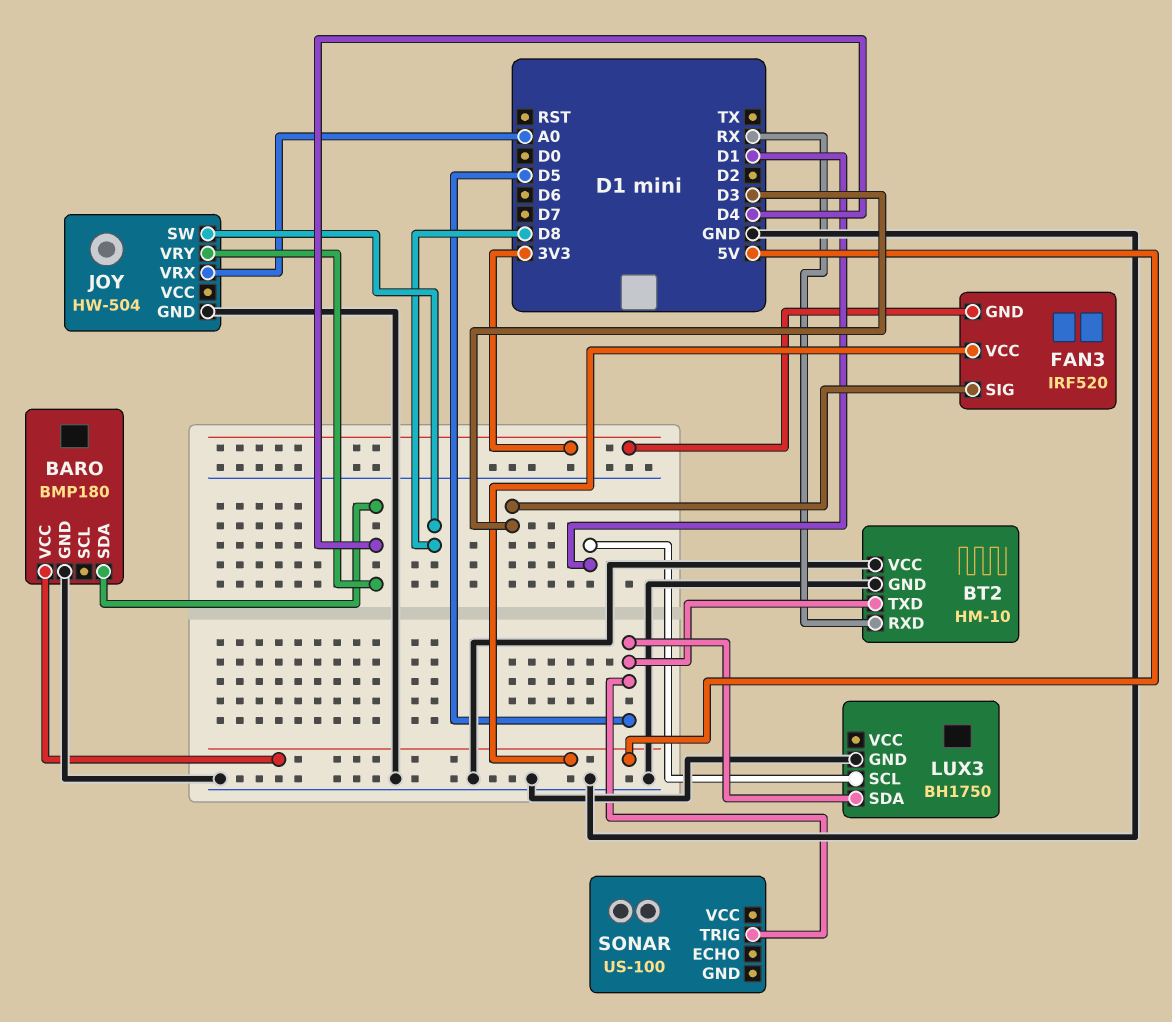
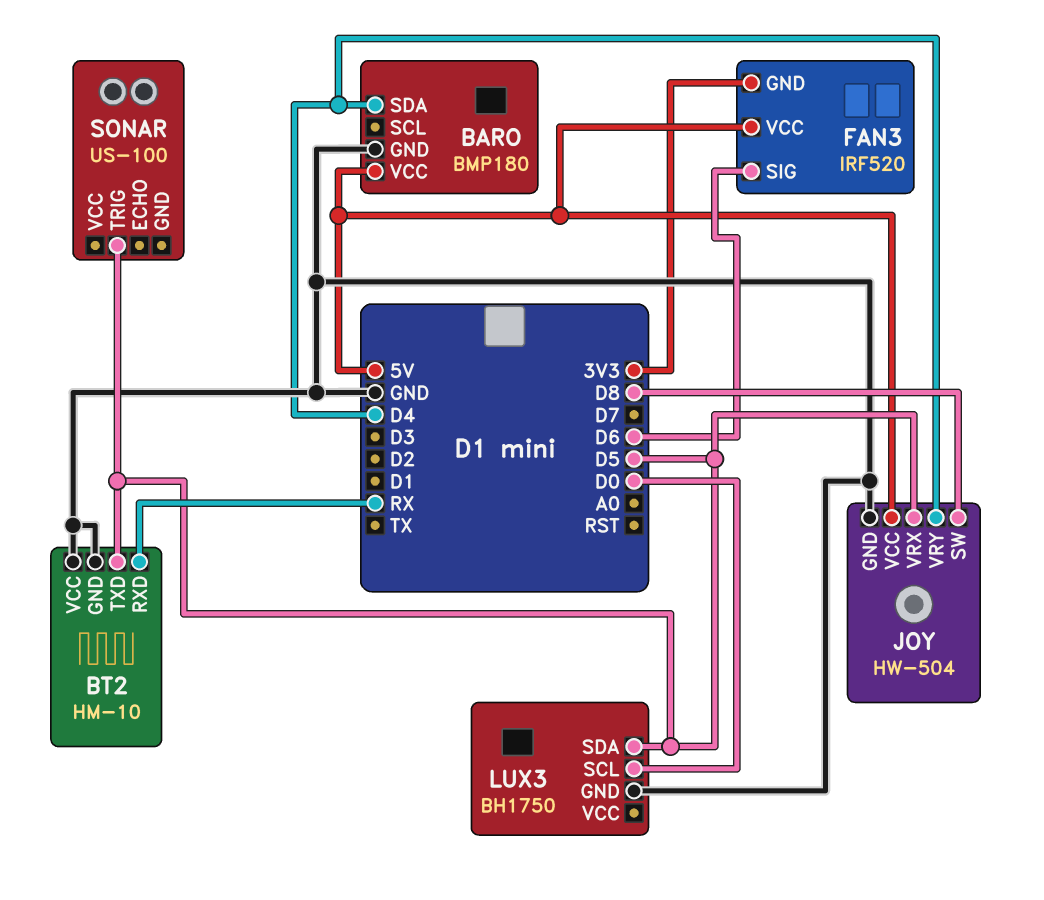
FAN3 pin SIG: D3 -> D6
JOY pin VCC: none -> 5V
JOY pin VRX: A0 -> D5
LUX3 pin SCL: D1 -> D0

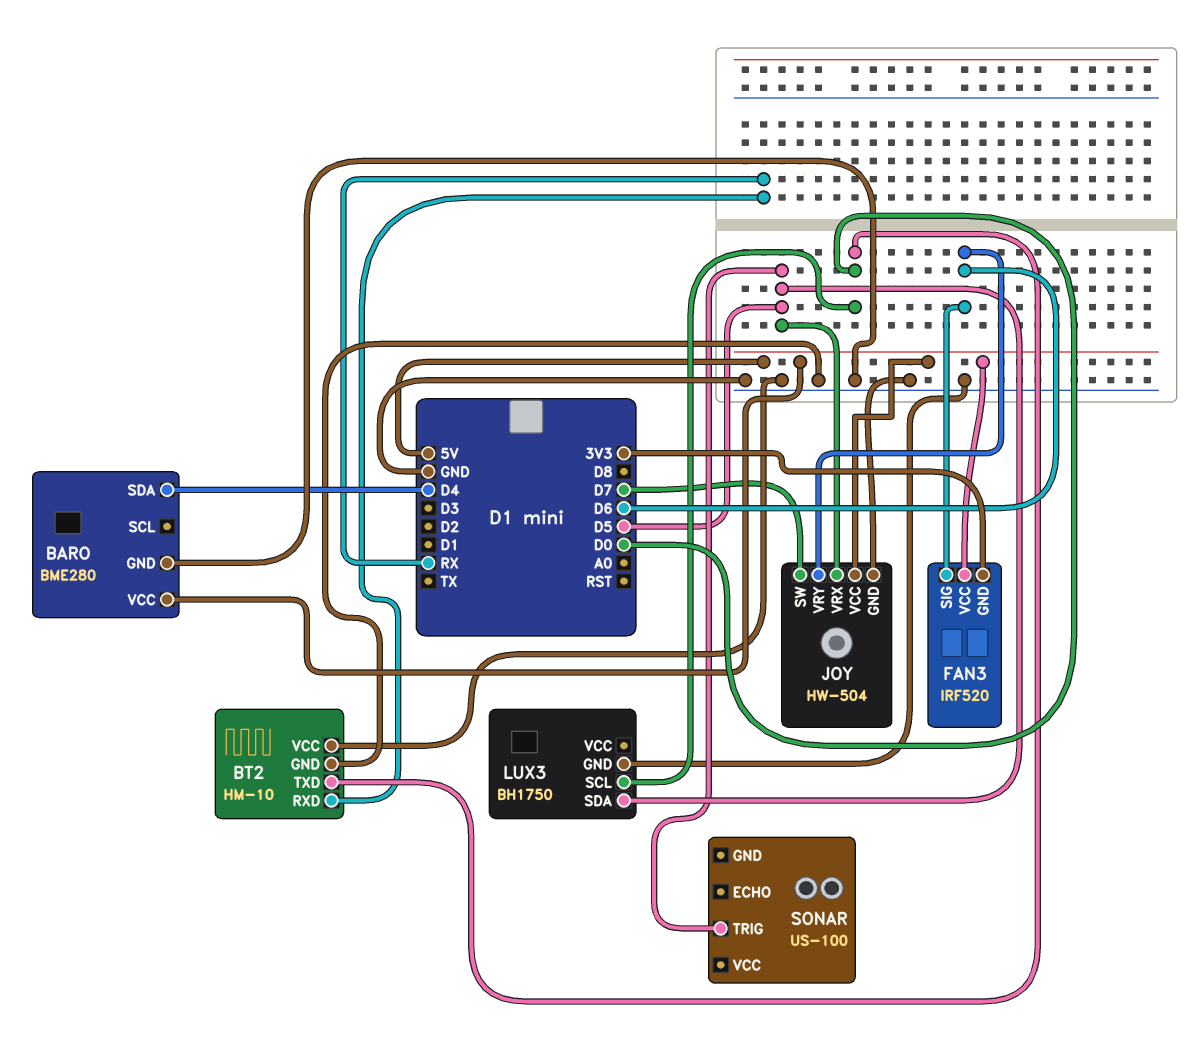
BARO: BMP180 -> BME280
BT2 pin TXD: D5 -> D0
JOY pin SW: D8 -> D7
JOY pin VRY: D4 -> D6

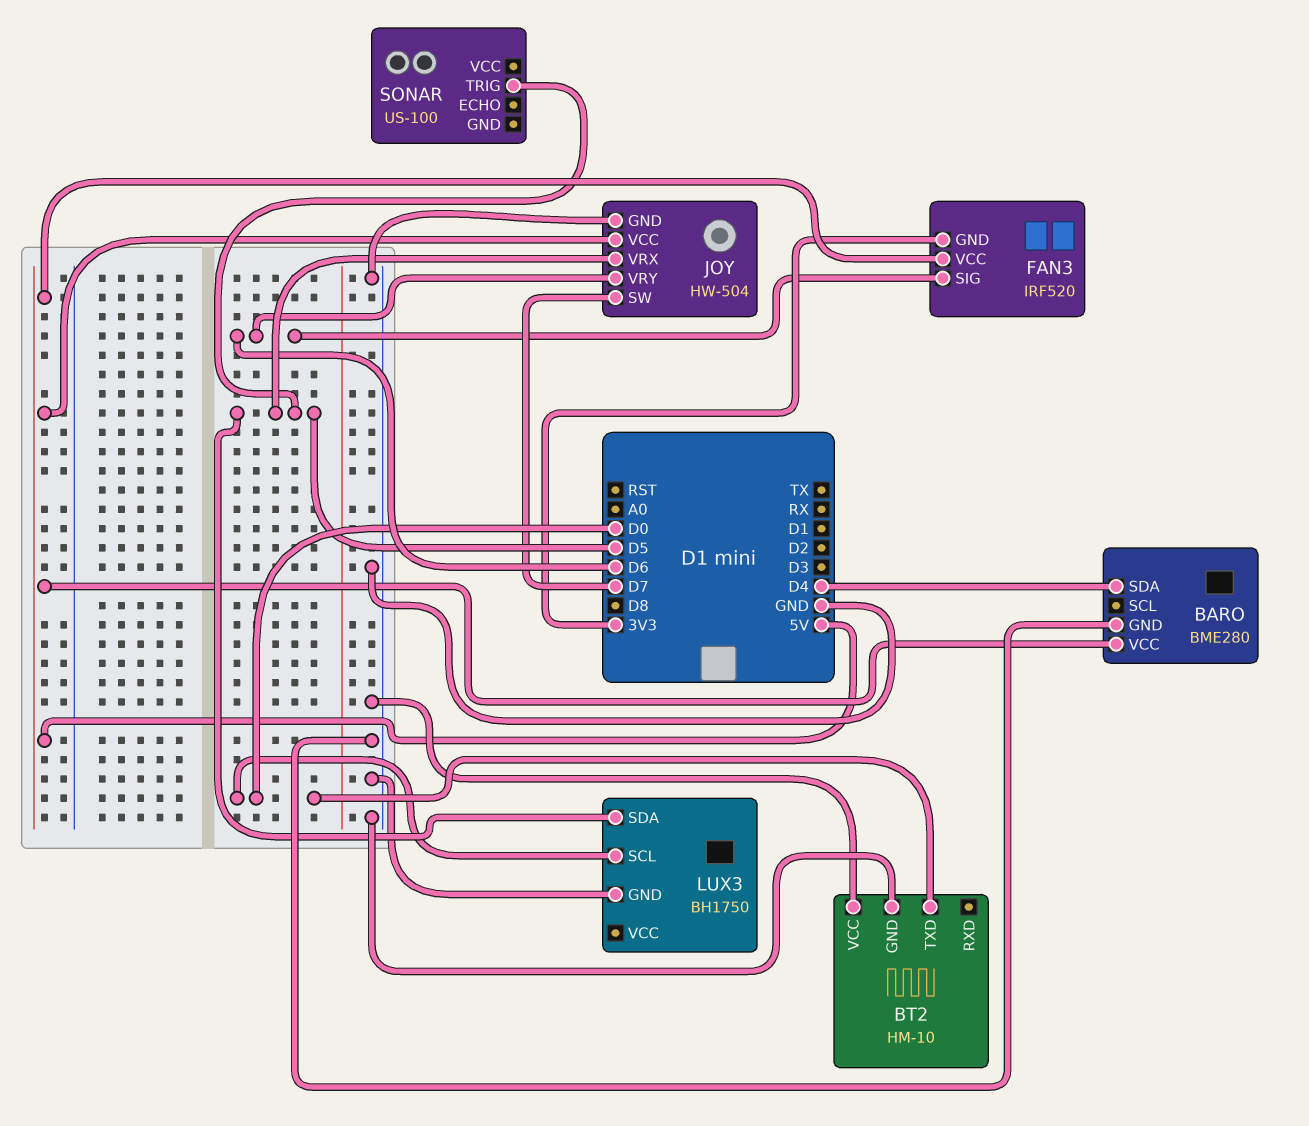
BT2 pin RXD: RX -> none

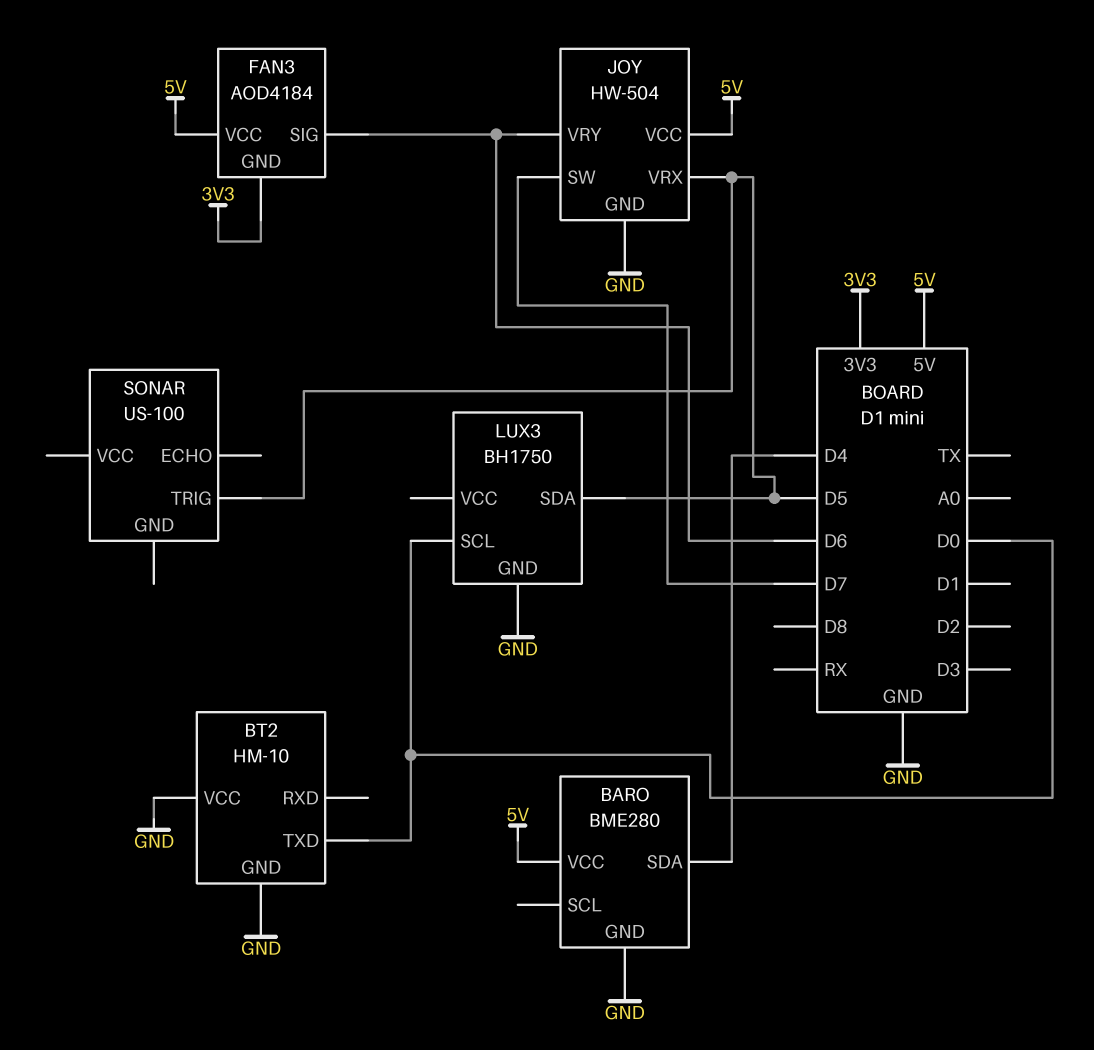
FAN3: IRF520 -> AOD4184

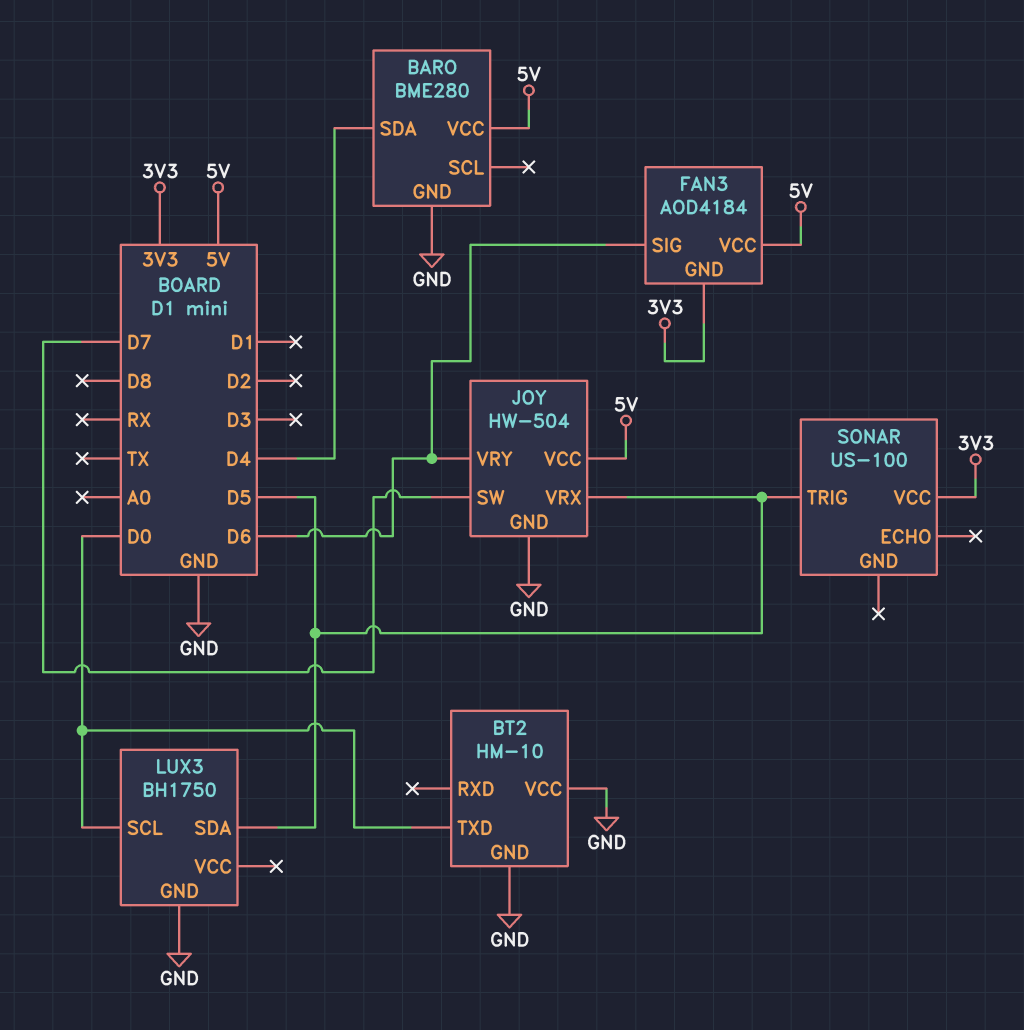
SONAR pin VCC: none -> 3V3

